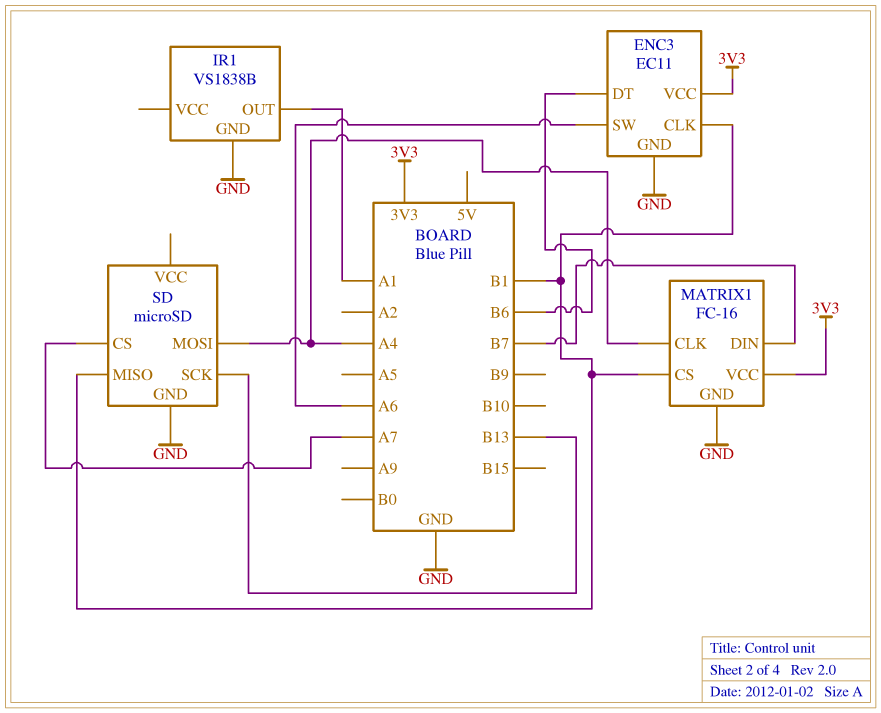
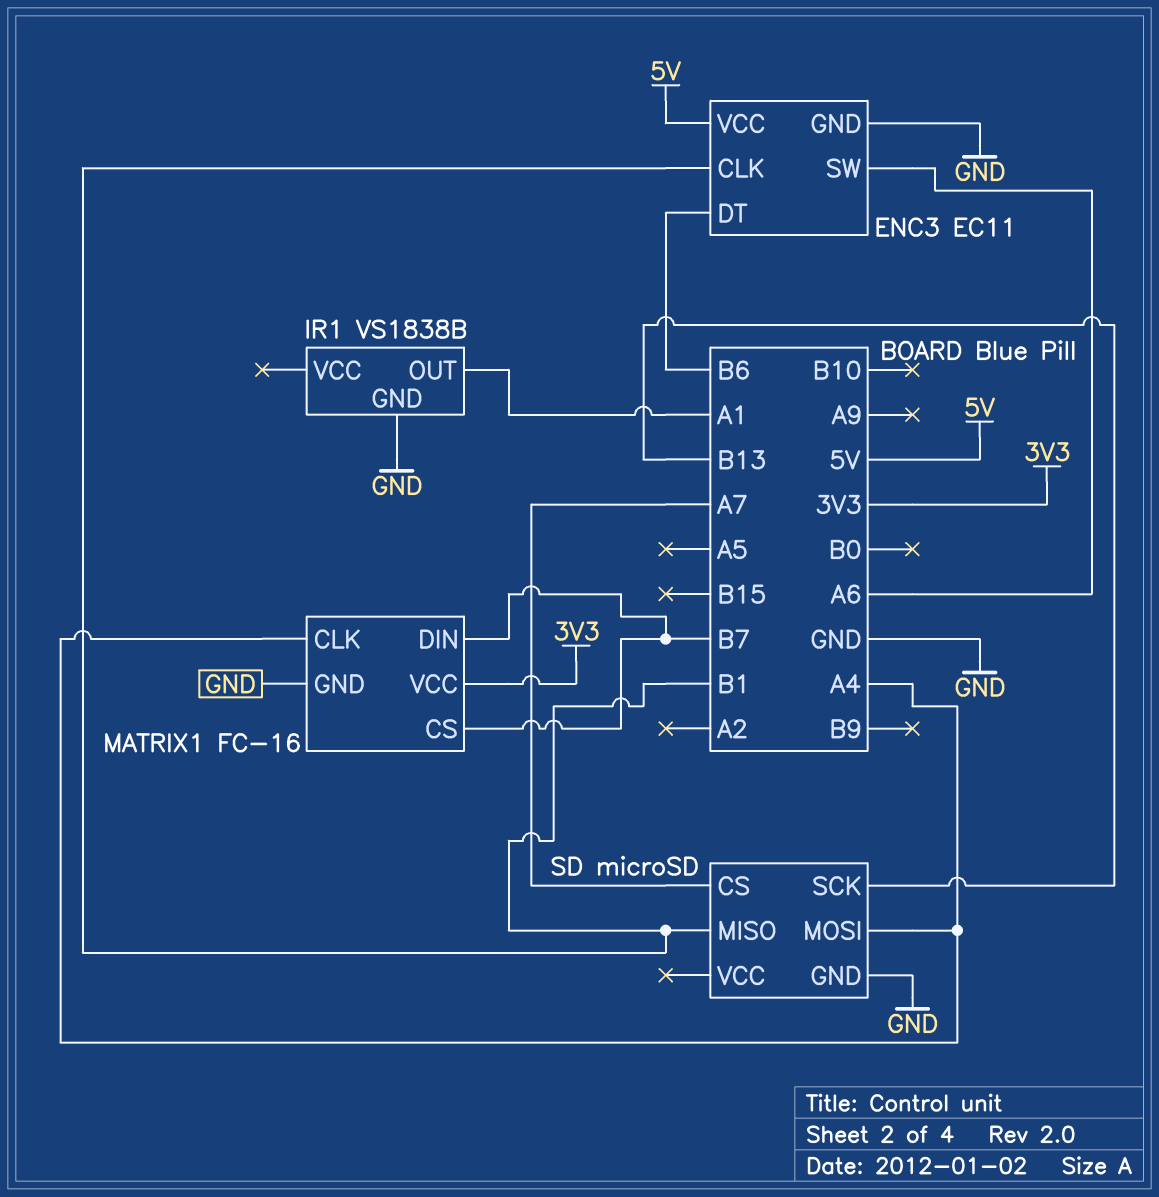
ENC3 pin VCC: 3V3 -> 5V
MATRIX1 pin CS: B1 -> B7

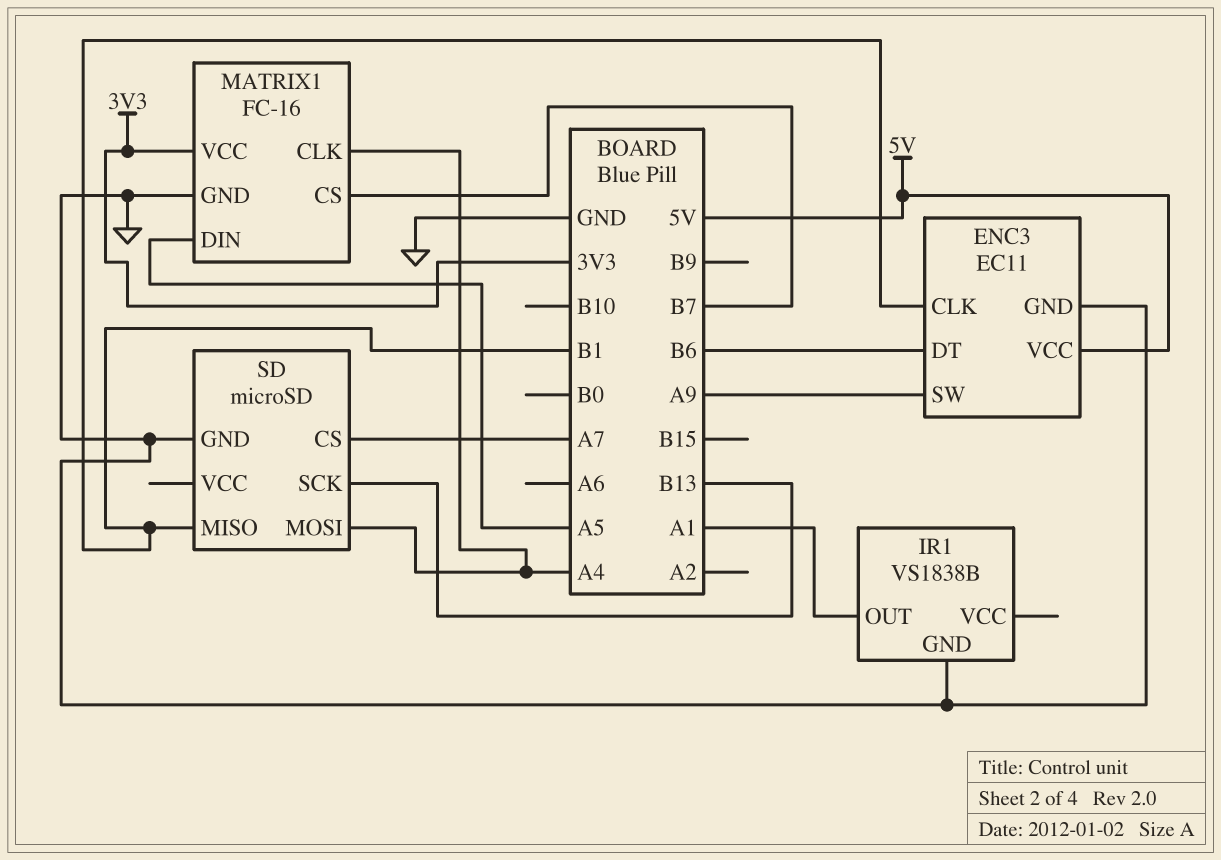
ENC3 pin SW: A6 -> A9
MATRIX1 pin DIN: B7 -> A5

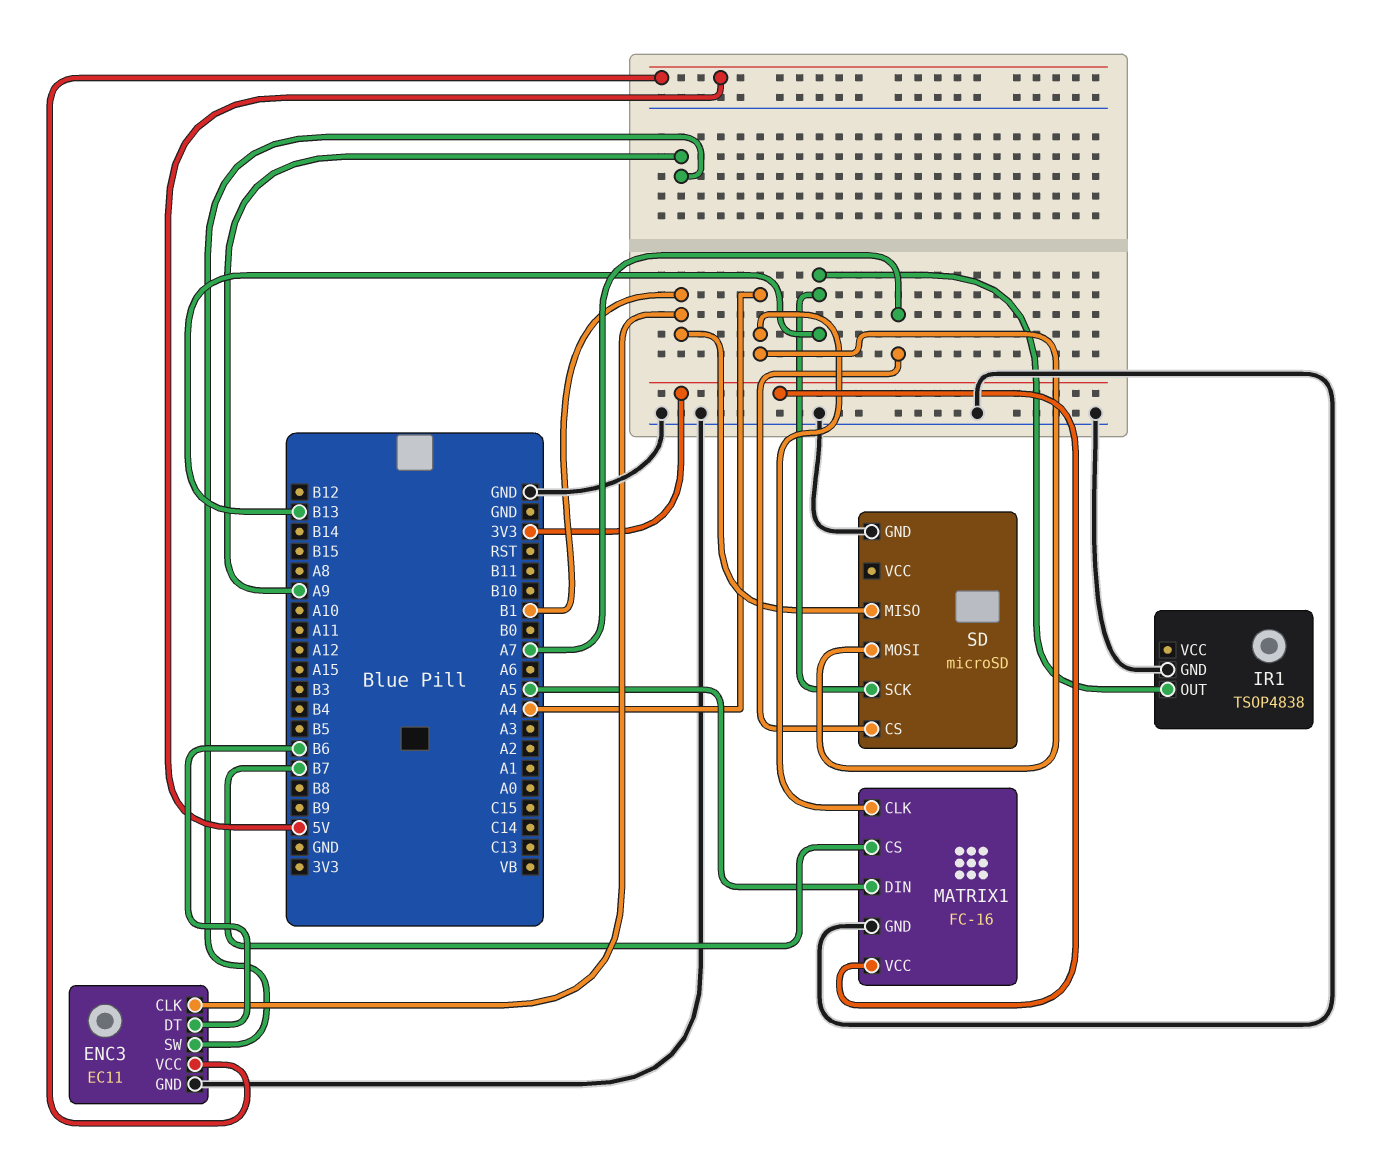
IR1: VS1838B -> TSOP4838
IR1 pin OUT: A1 -> B13

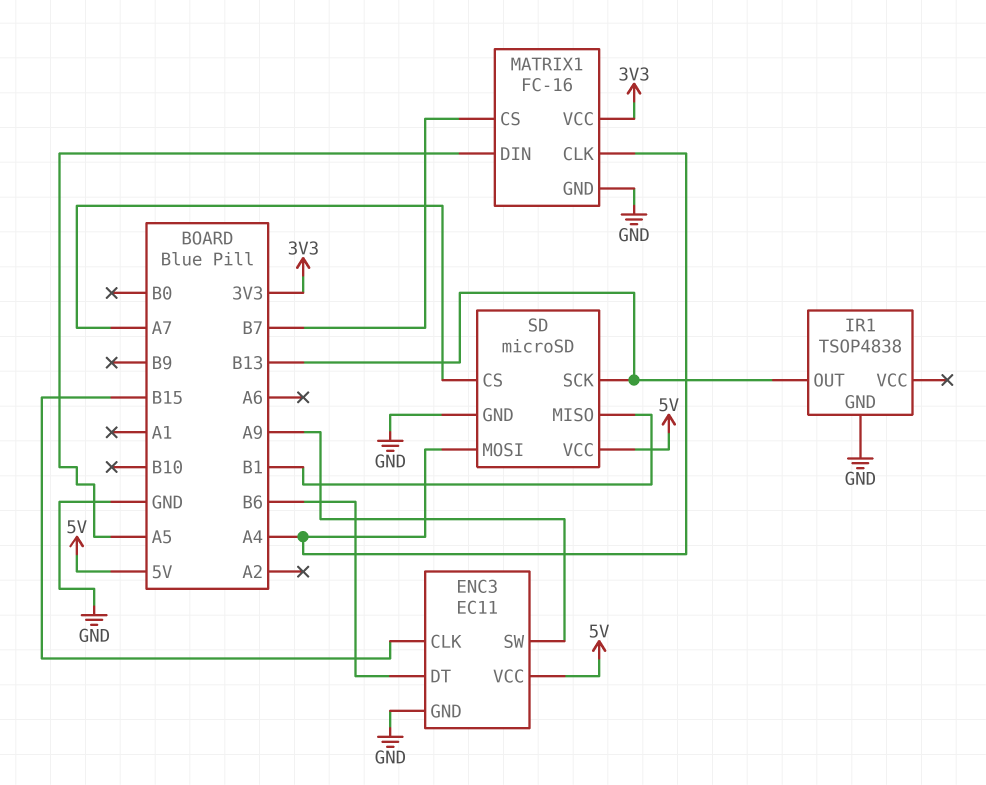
ENC3 pin CLK: B1 -> B15
SD pin VCC: none -> 5V

